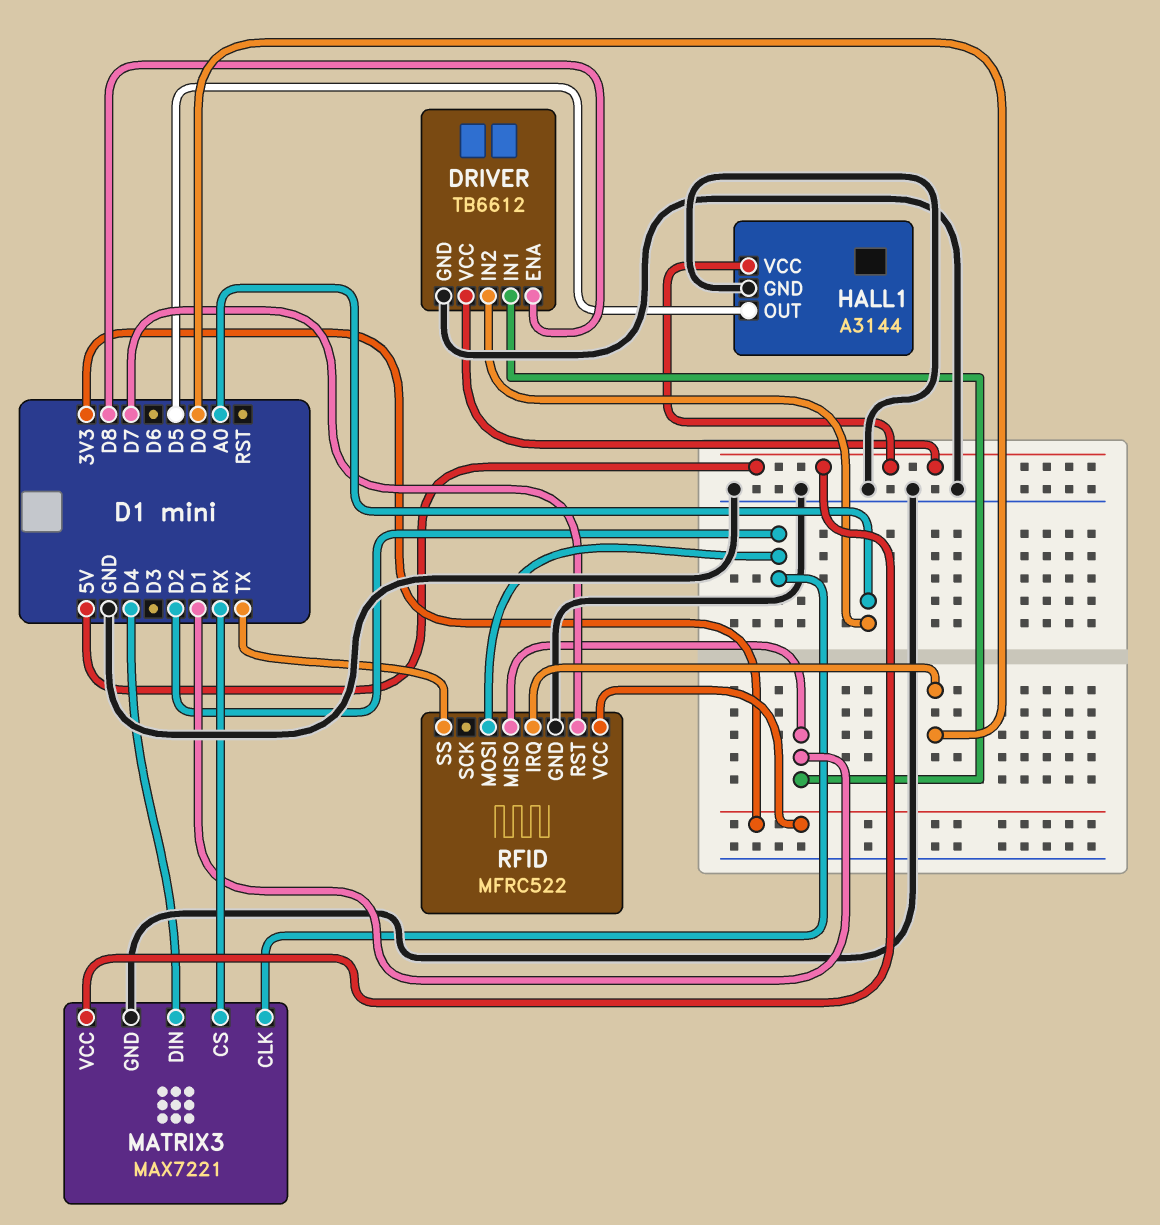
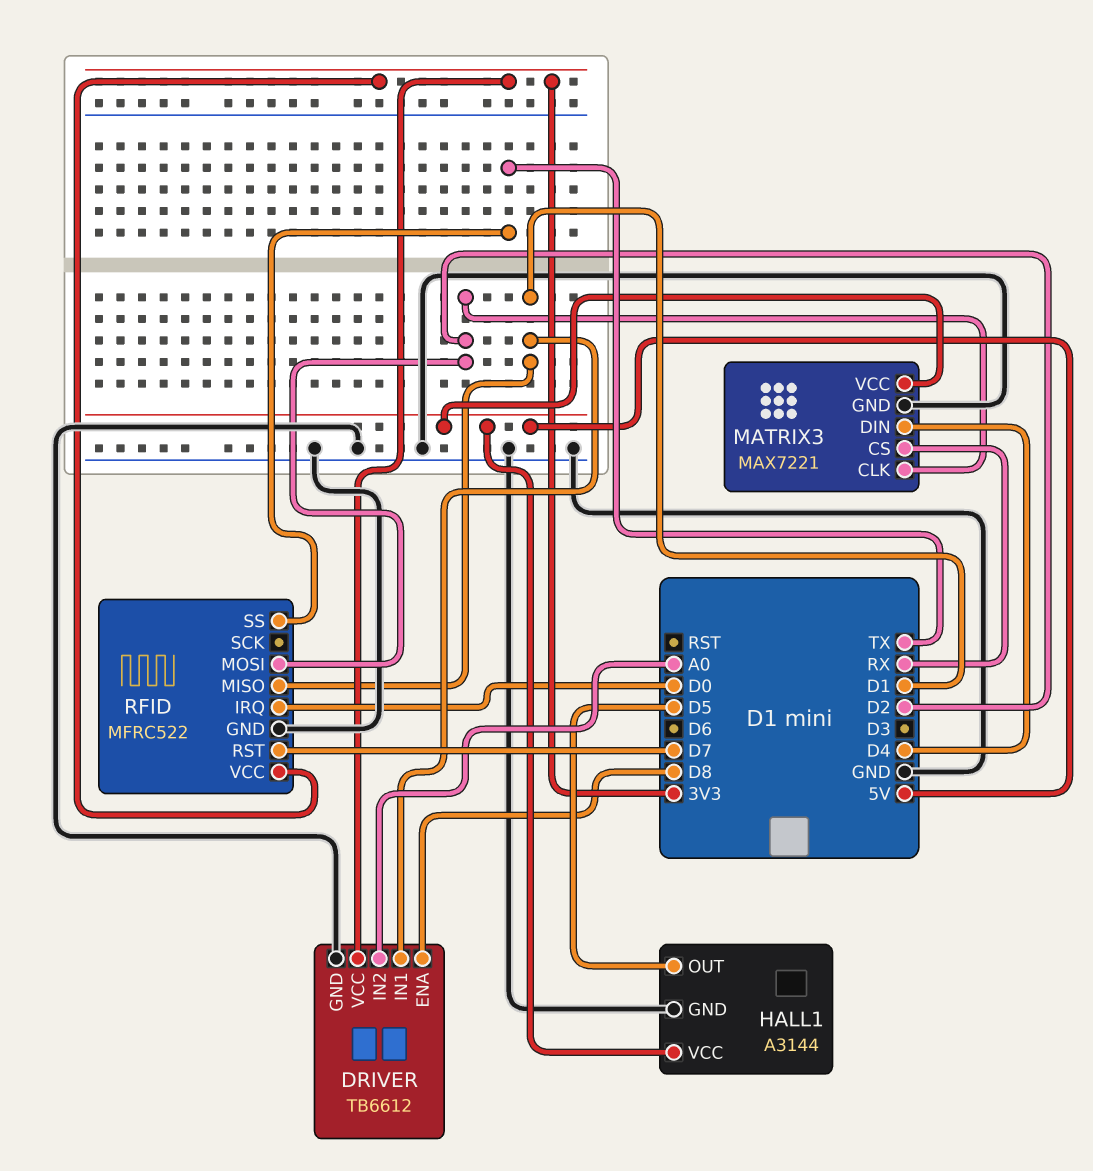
DRIVER pin VCC: 5V -> 3V3

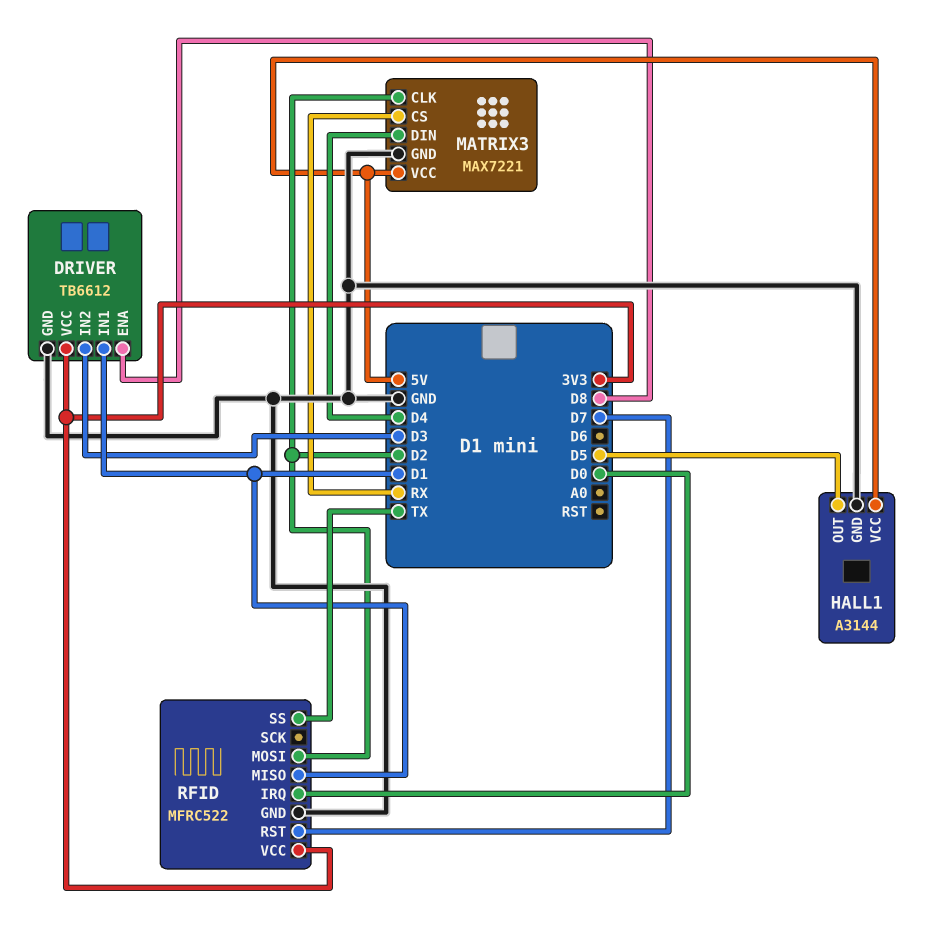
DRIVER pin IN2: A0 -> D3

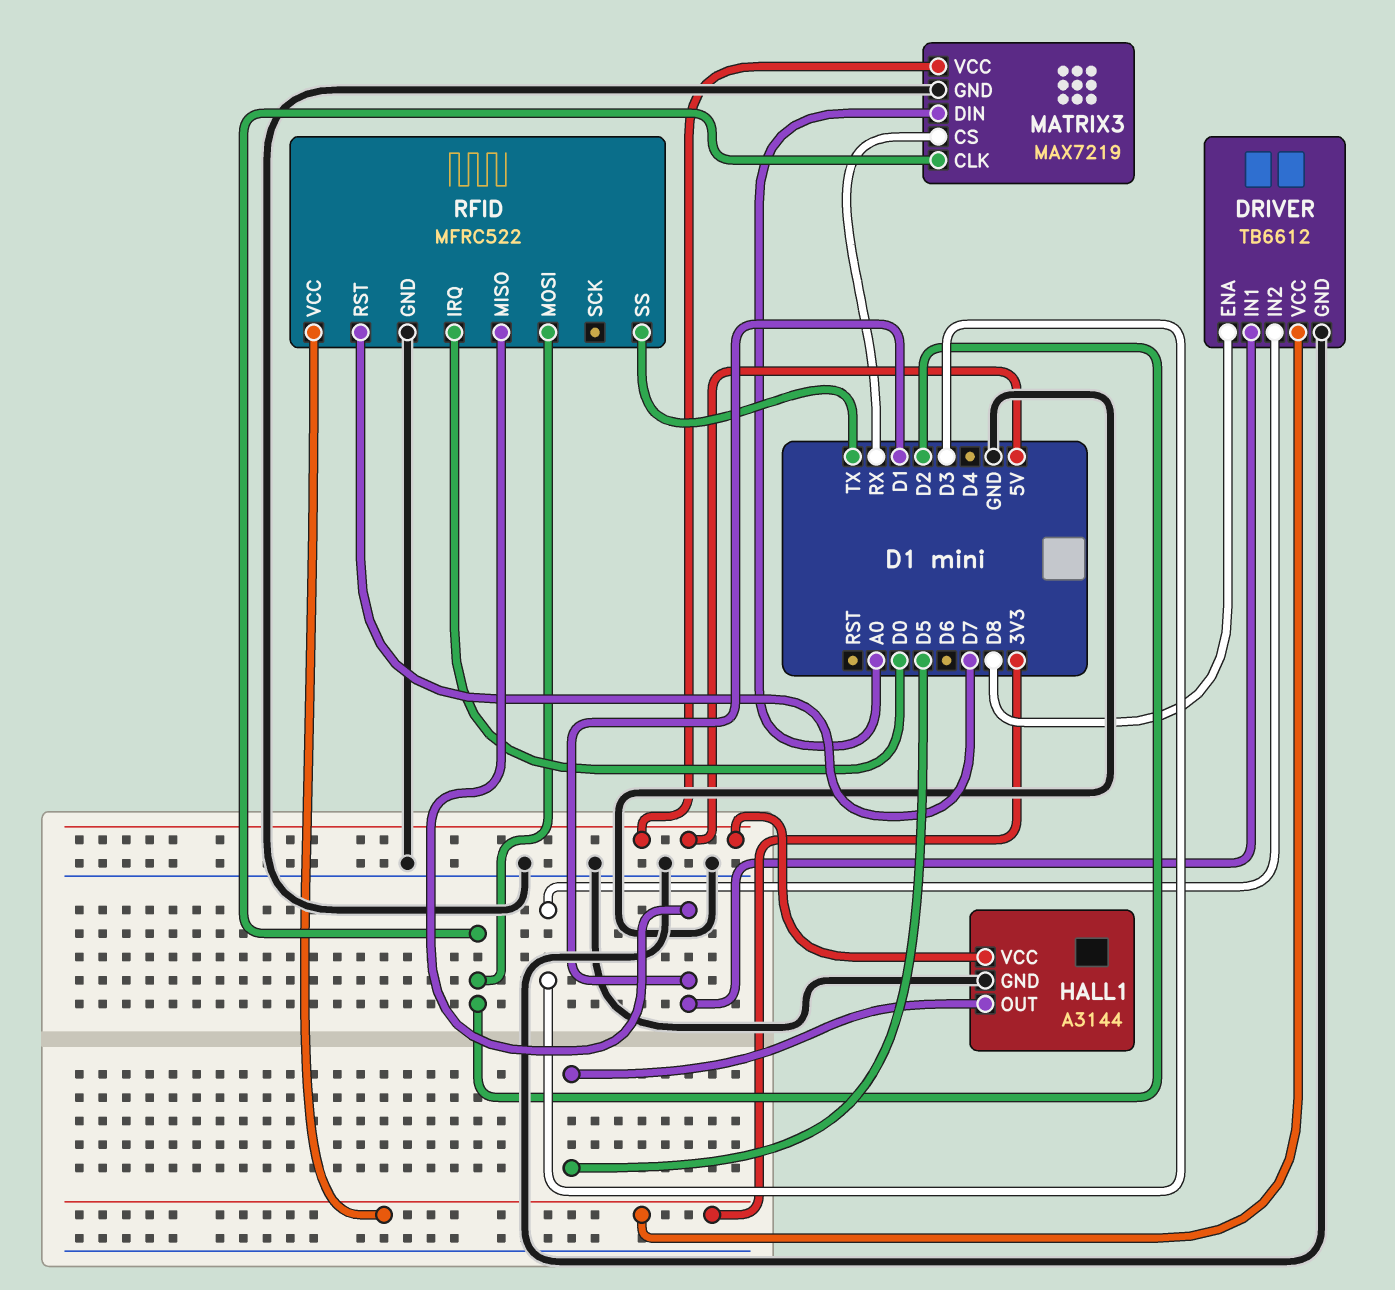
MATRIX3: MAX7221 -> MAX7219
MATRIX3 pin DIN: D4 -> A0

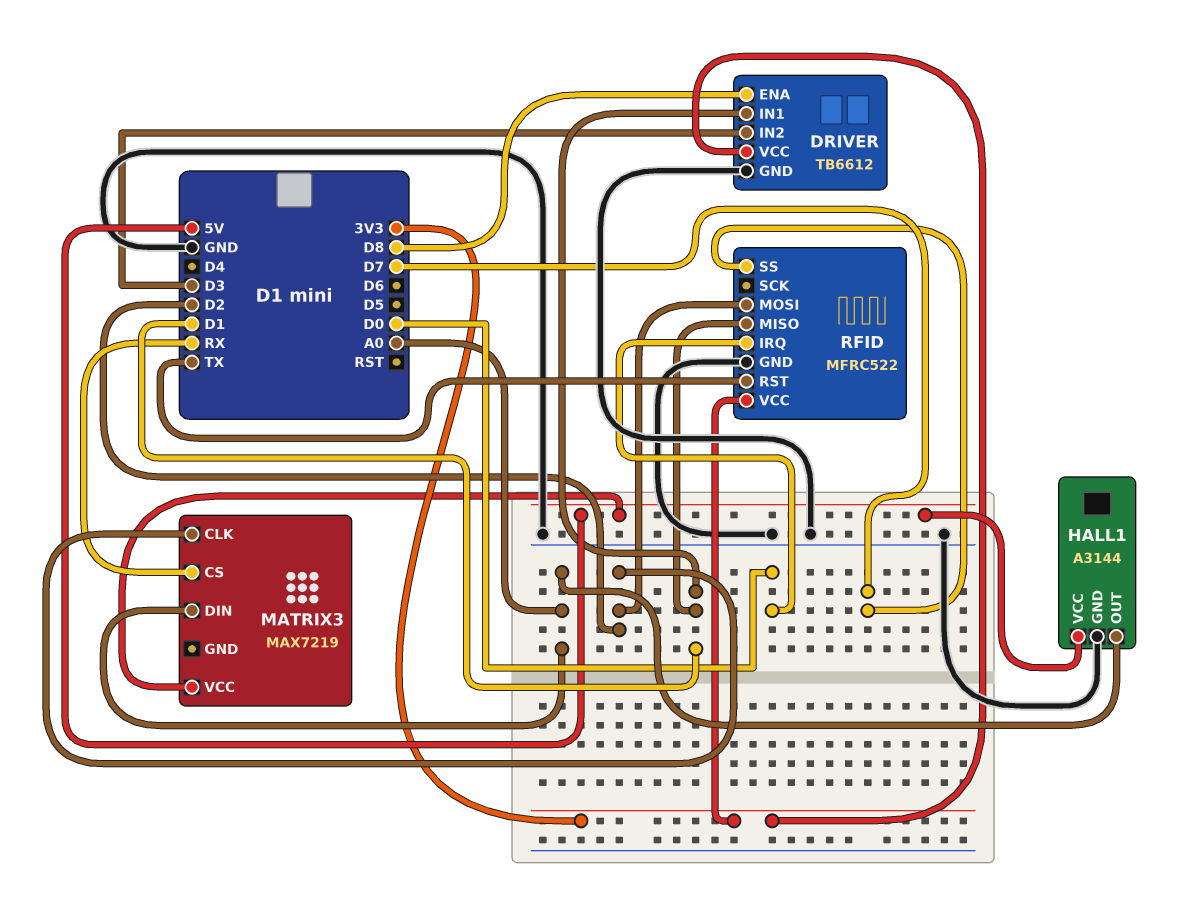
HALL1 pin OUT: D5 -> A0
MATRIX3 pin GND: GND -> none
RFID pin RST: D7 -> TX
RFID pin SS: TX -> D7

